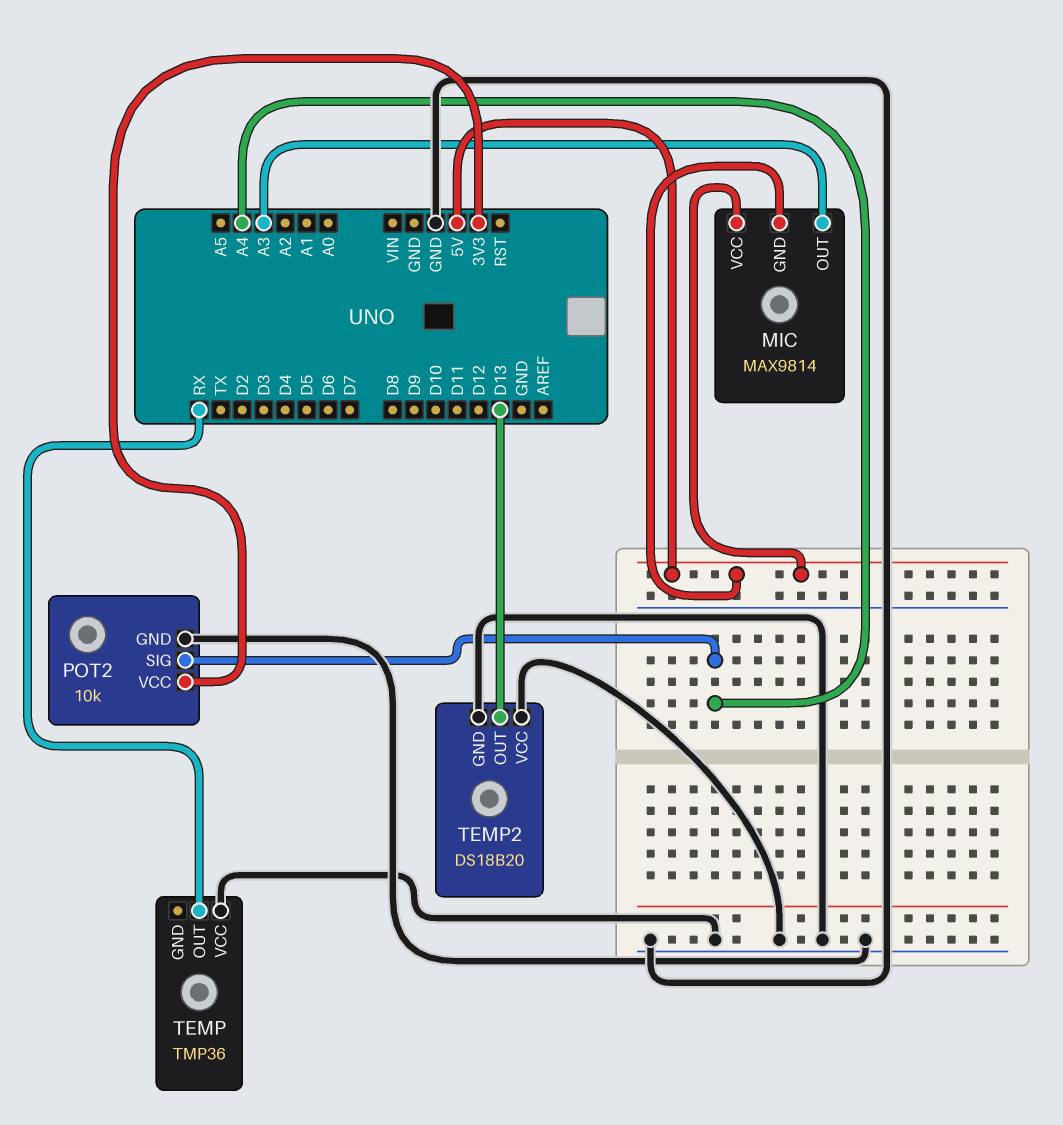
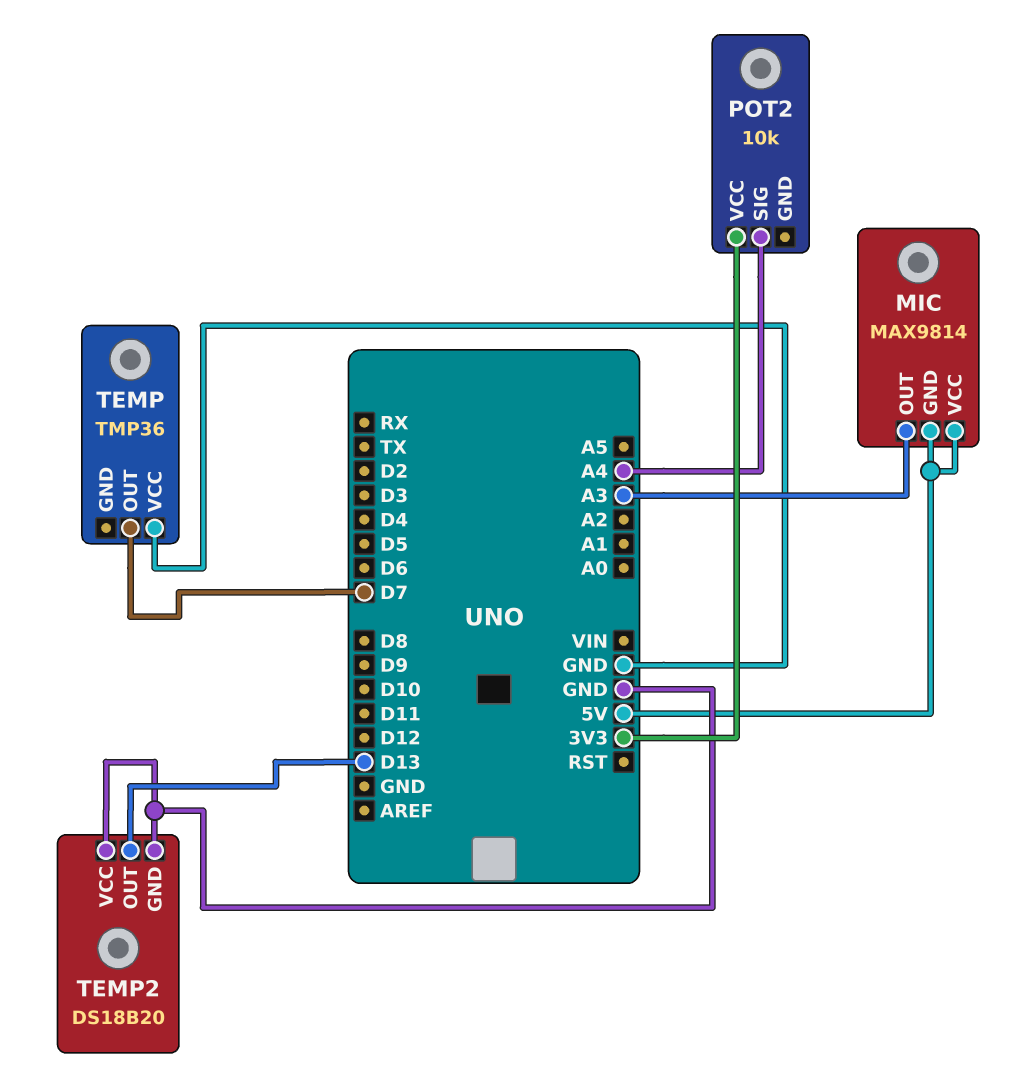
POT2 pin GND: GND -> none
TEMP pin OUT: RX -> D7

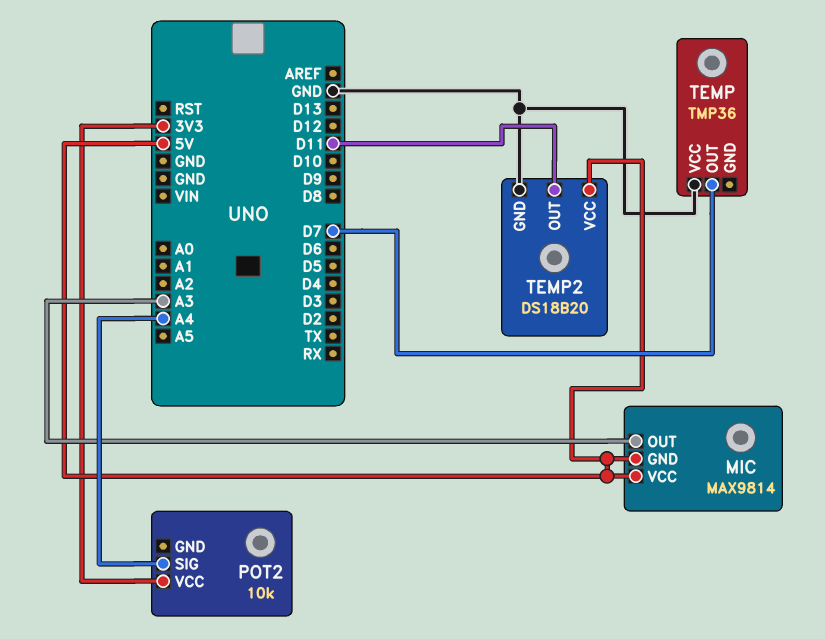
TEMP2 pin OUT: D13 -> D11
TEMP2 pin VCC: GND -> 5V

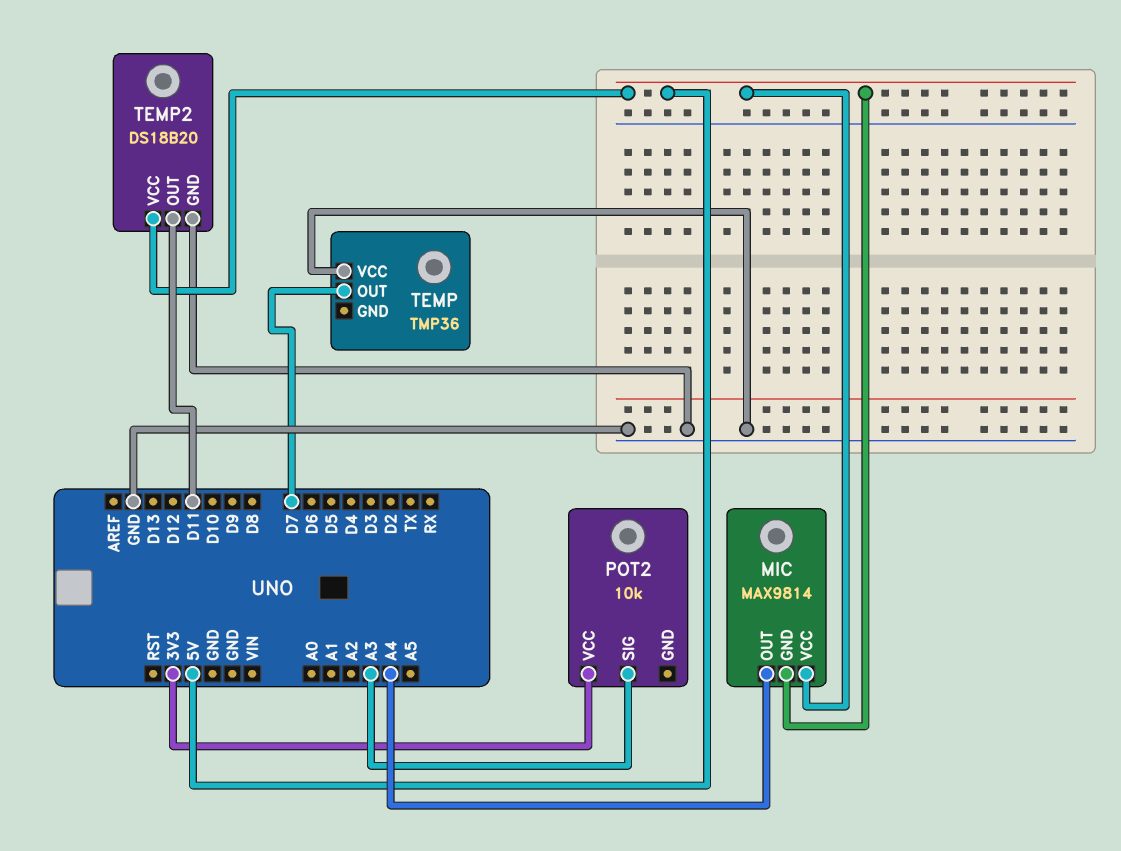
MIC pin OUT: A3 -> A4
POT2 pin SIG: A4 -> A3

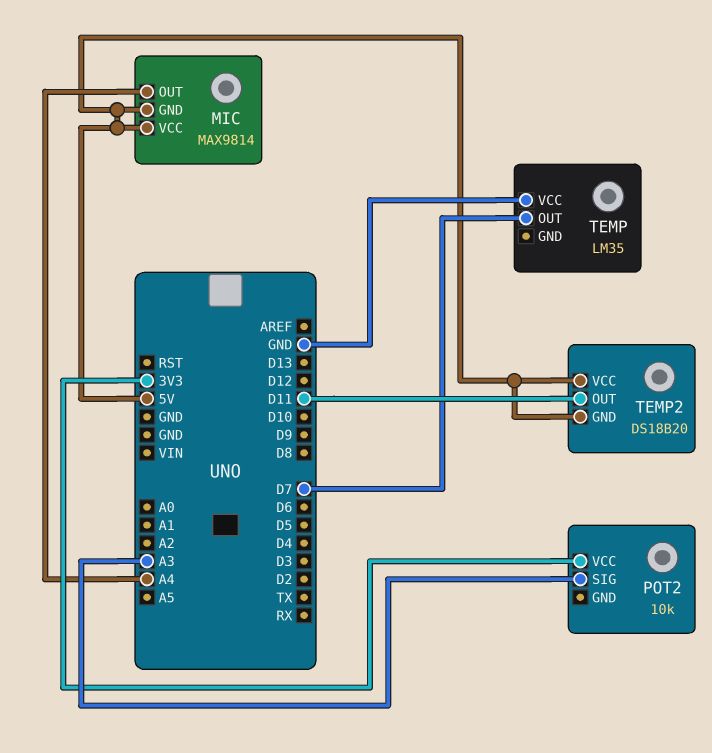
TEMP: TMP36 -> LM35
TEMP2 pin GND: GND -> 5V

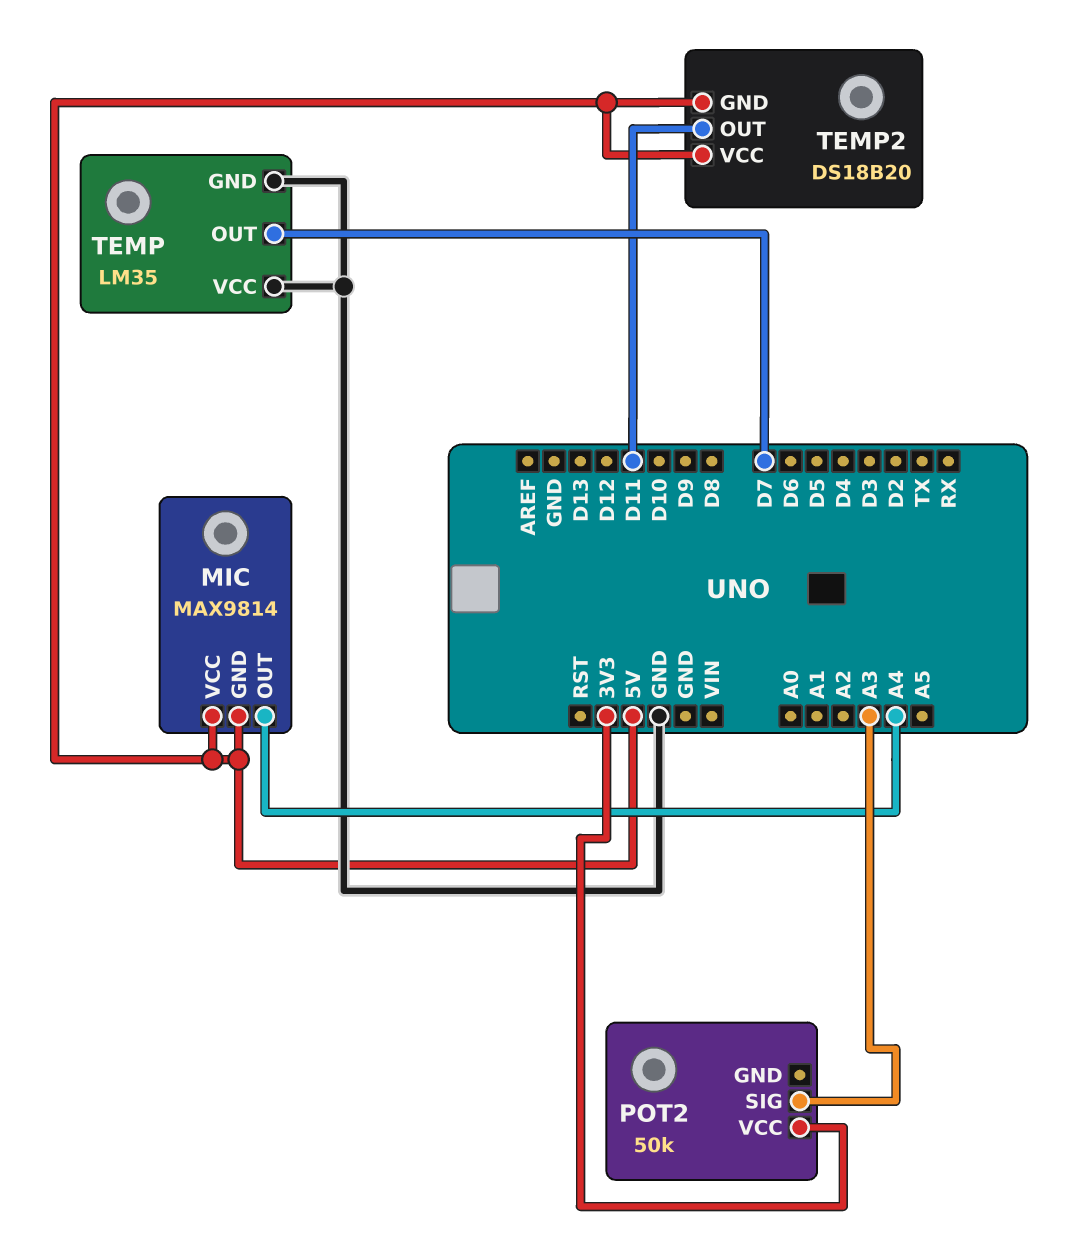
POT2: 10k -> 50k
TEMP pin GND: none -> GND

